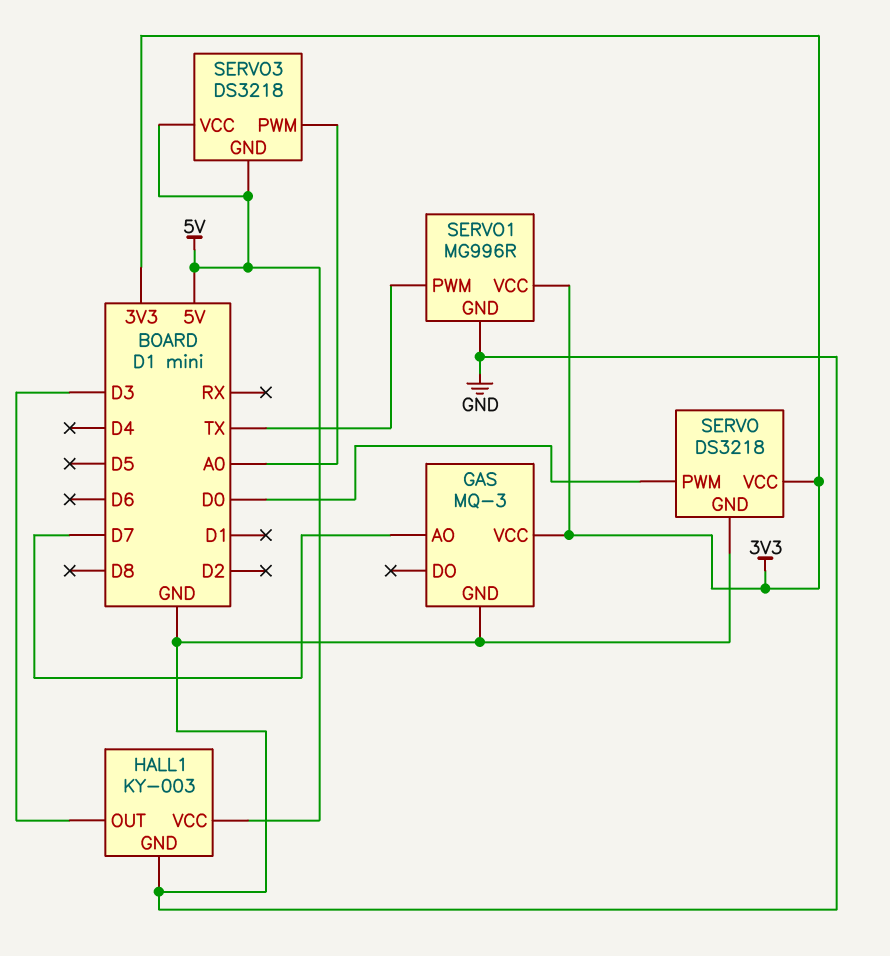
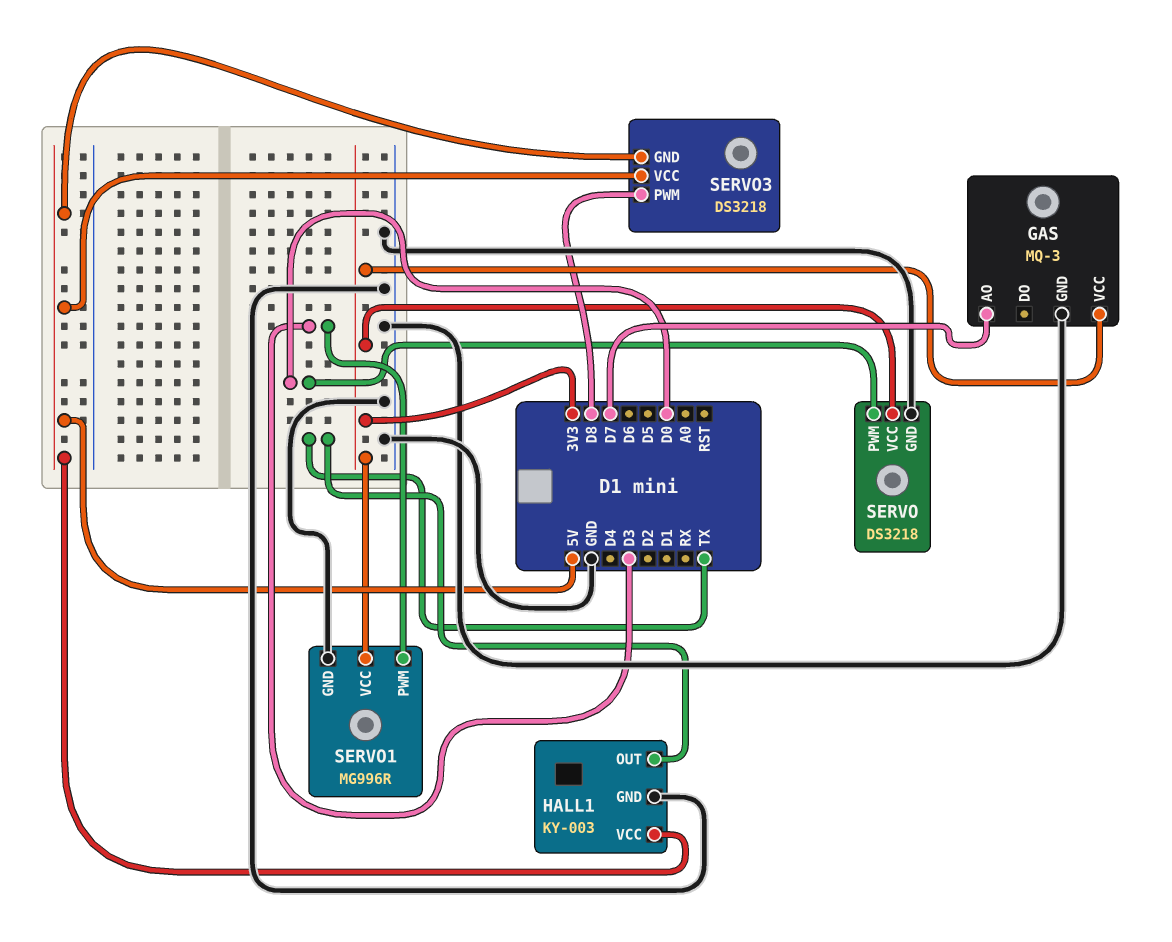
HALL1 pin OUT: D3 -> TX
SERVO1 pin PWM: TX -> D3
SERVO3 pin PWM: A0 -> D8

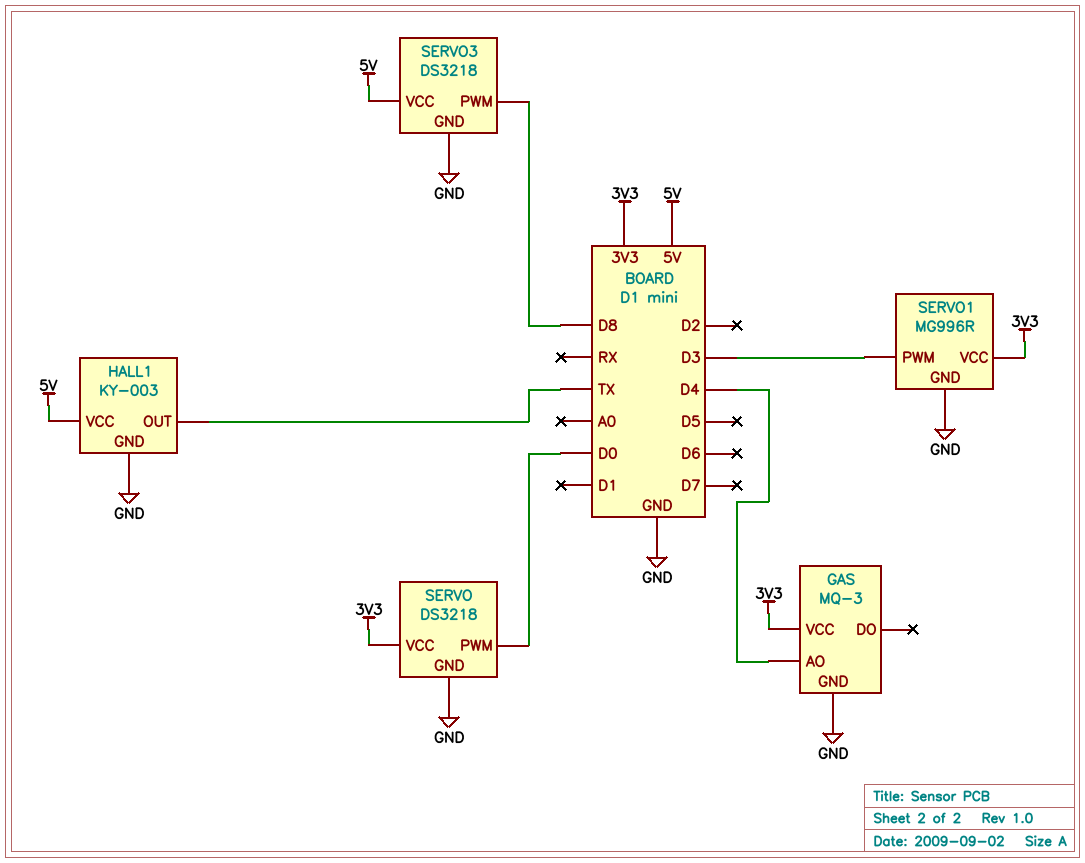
GAS pin AO: D7 -> D4
SERVO3 pin GND: 5V -> GND

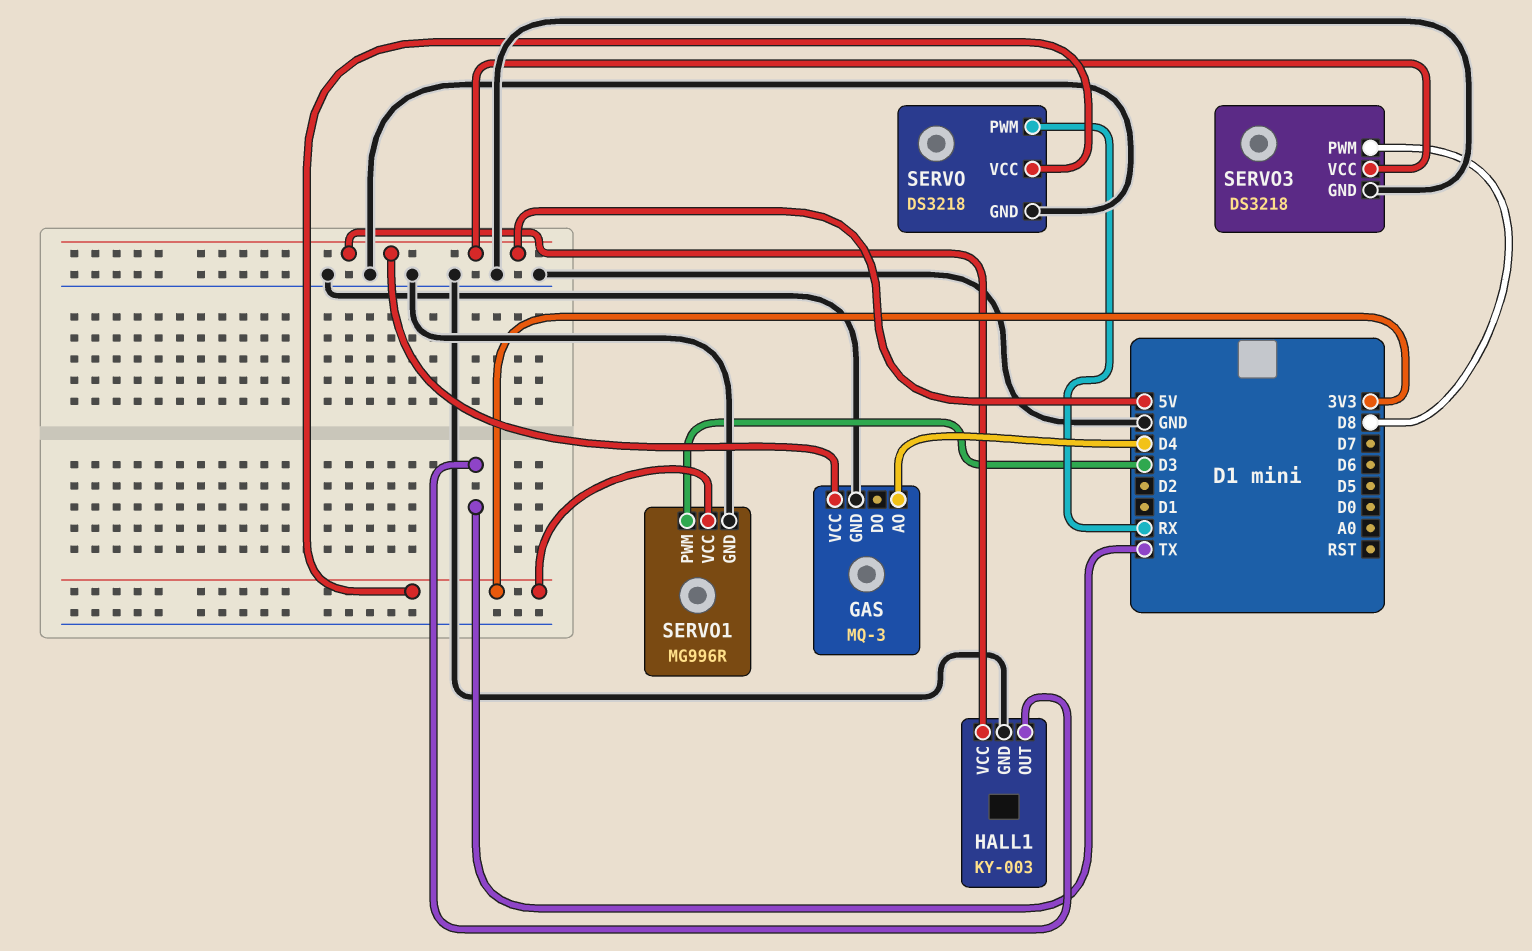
GAS pin VCC: 3V3 -> 5V
SERVO pin PWM: D0 -> RX

